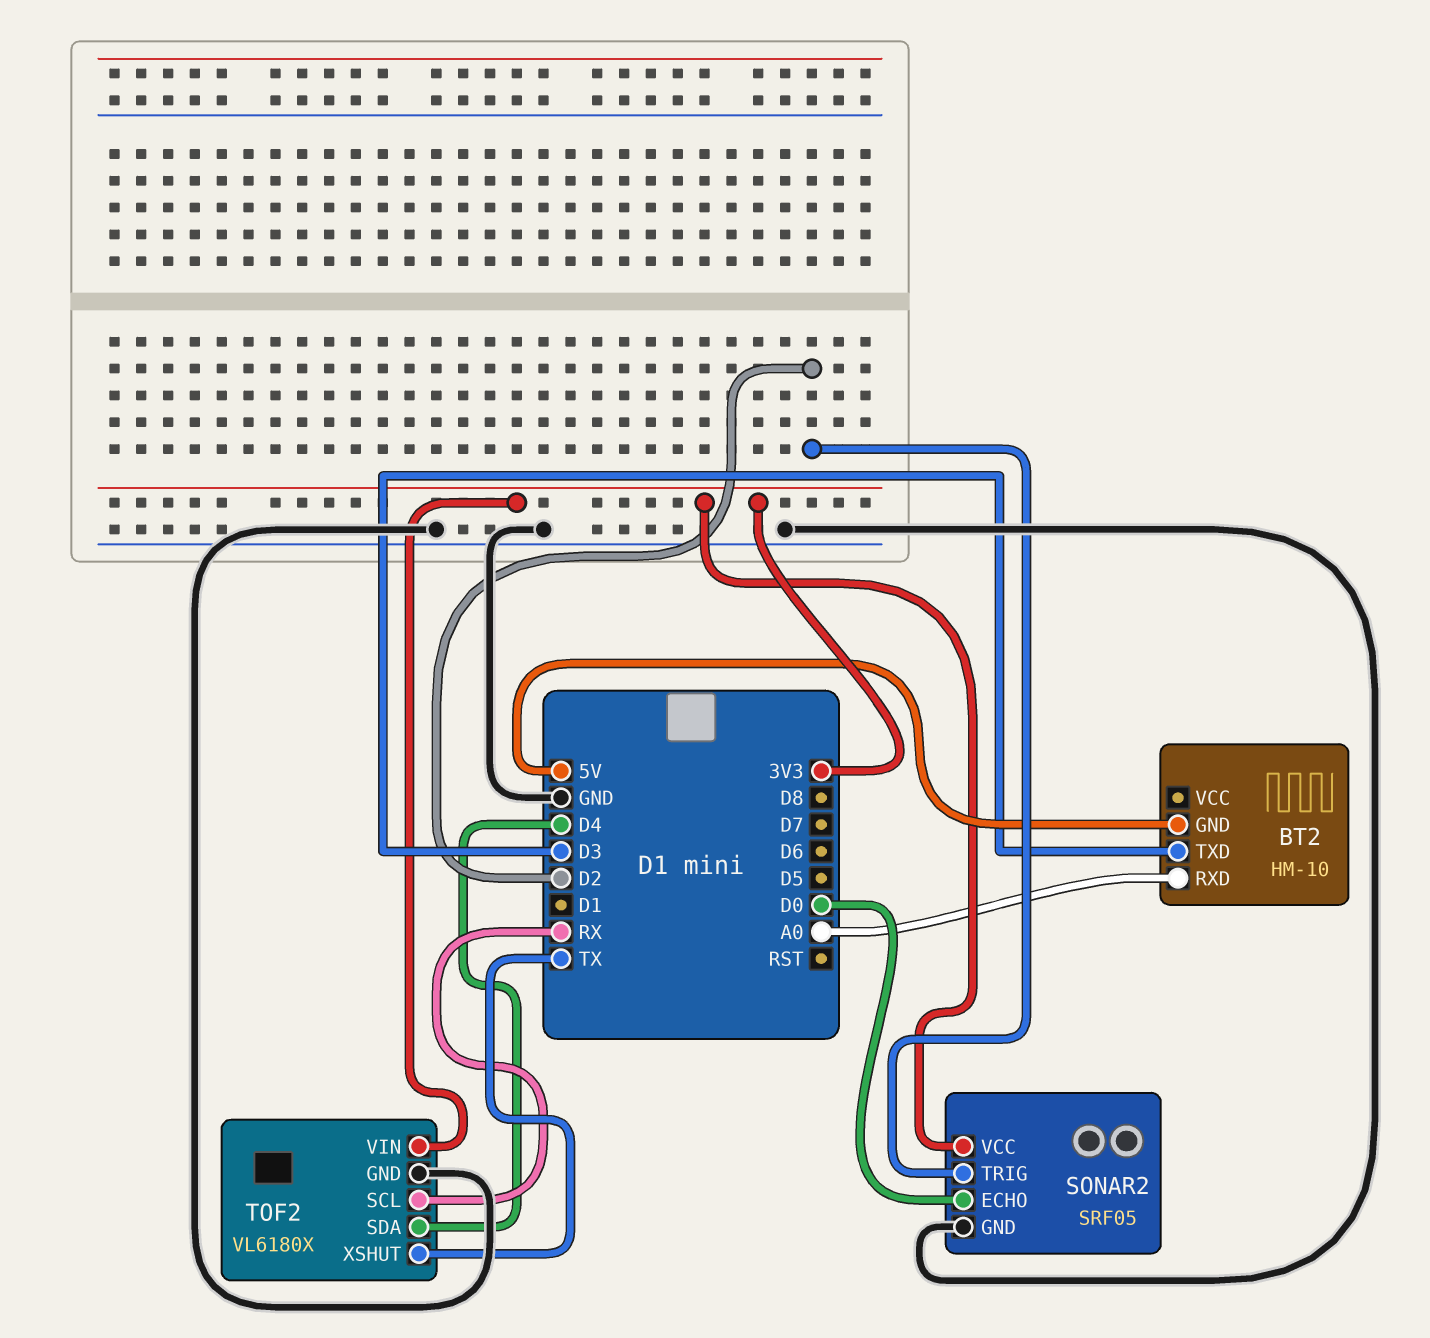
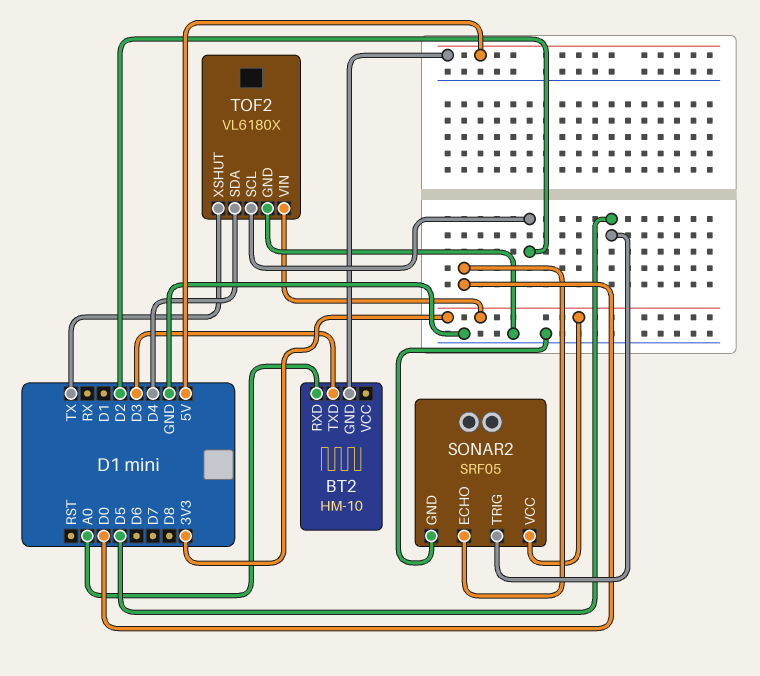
SONAR2 pin TRIG: D2 -> D5
TOF2 pin SCL: RX -> D2

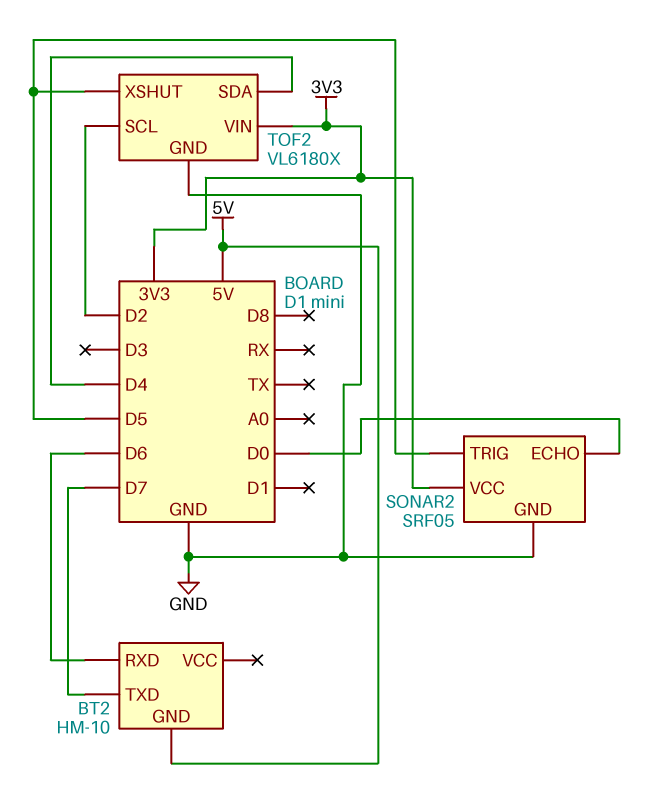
BT2 pin RXD: A0 -> D6
BT2 pin TXD: D3 -> D7
TOF2 pin XSHUT: TX -> D5

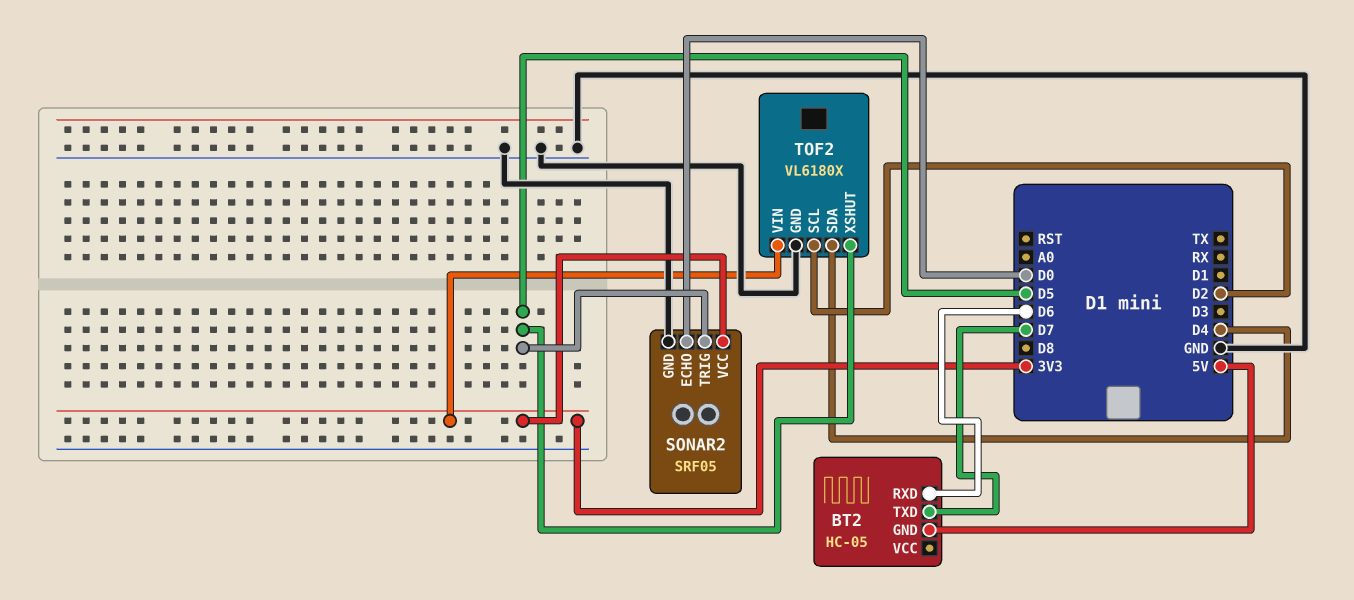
BT2: HM-10 -> HC-05

